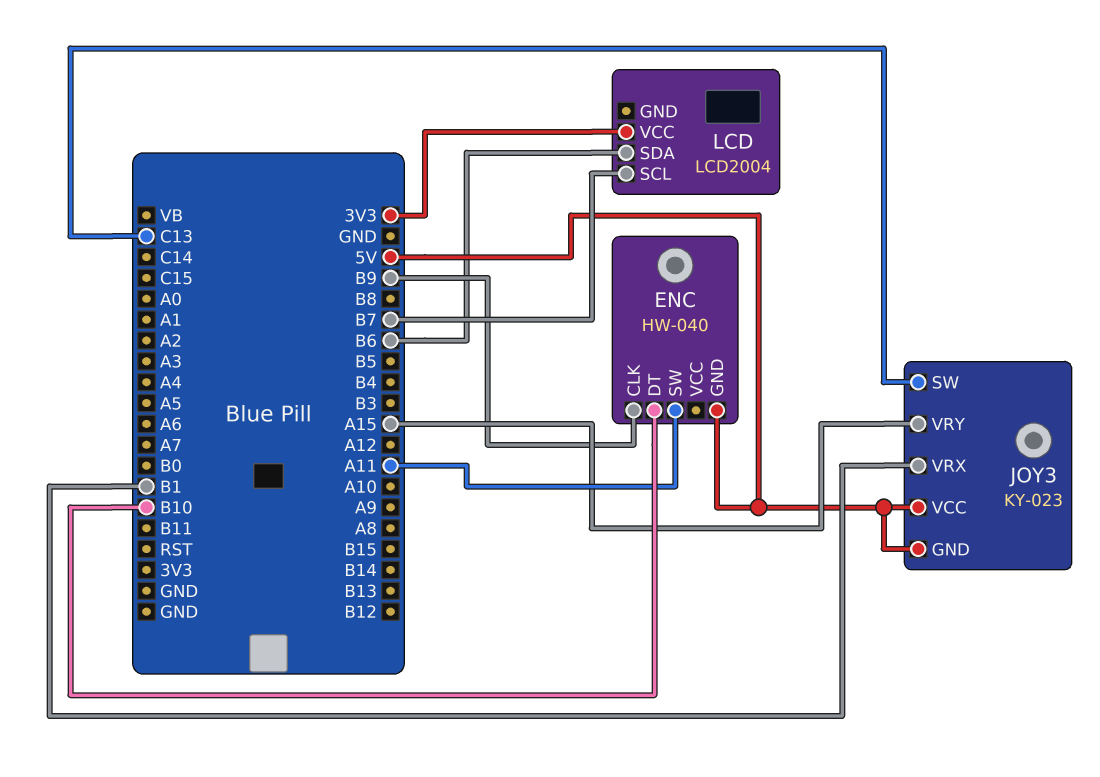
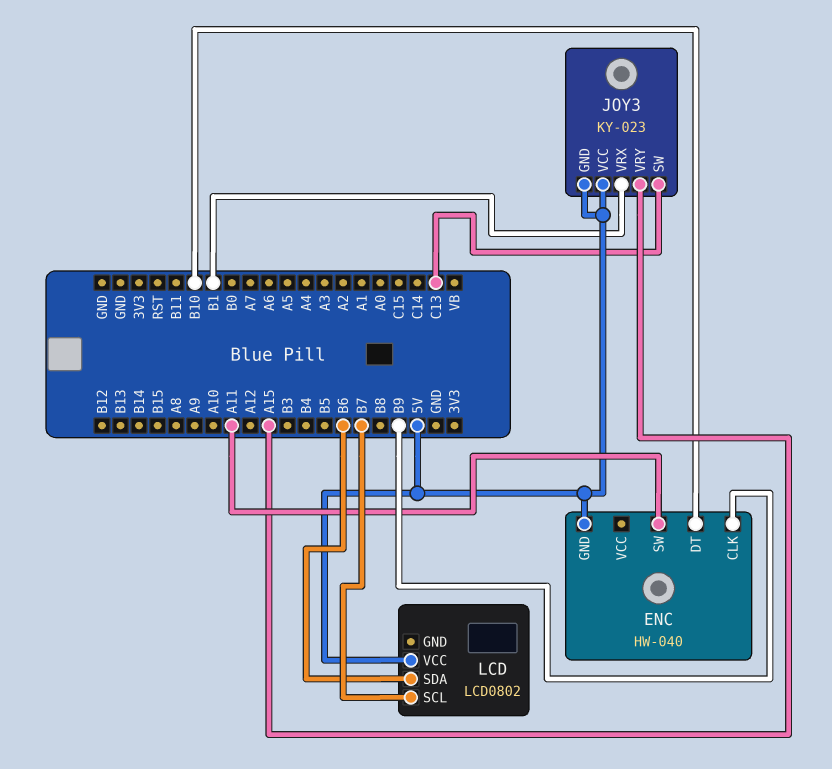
LCD: LCD2004 -> LCD0802
LCD pin VCC: 3V3 -> 5V

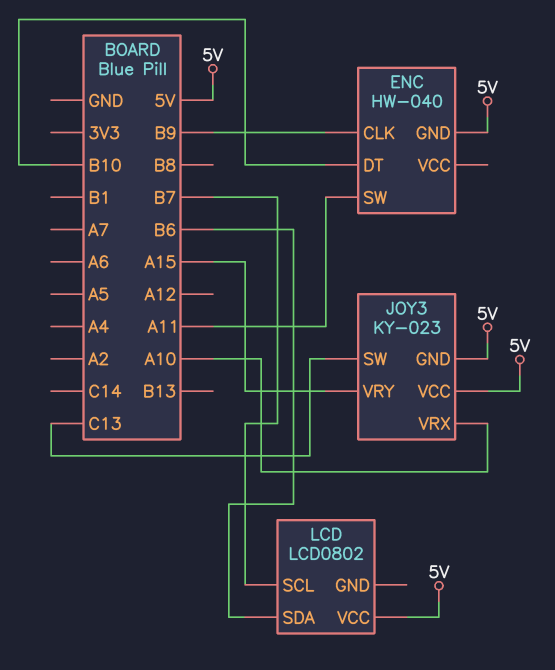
JOY3 pin VRX: B1 -> A10

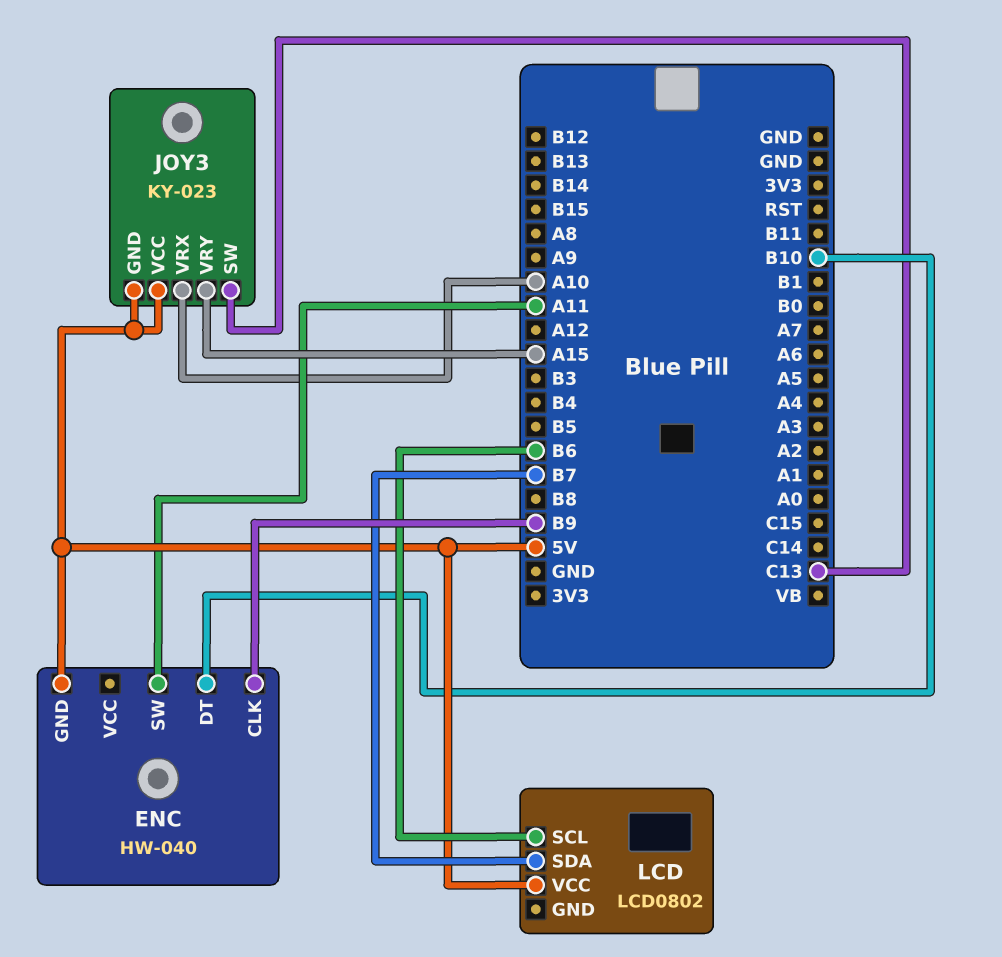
LCD pin SCL: B7 -> B6
LCD pin SDA: B6 -> B7

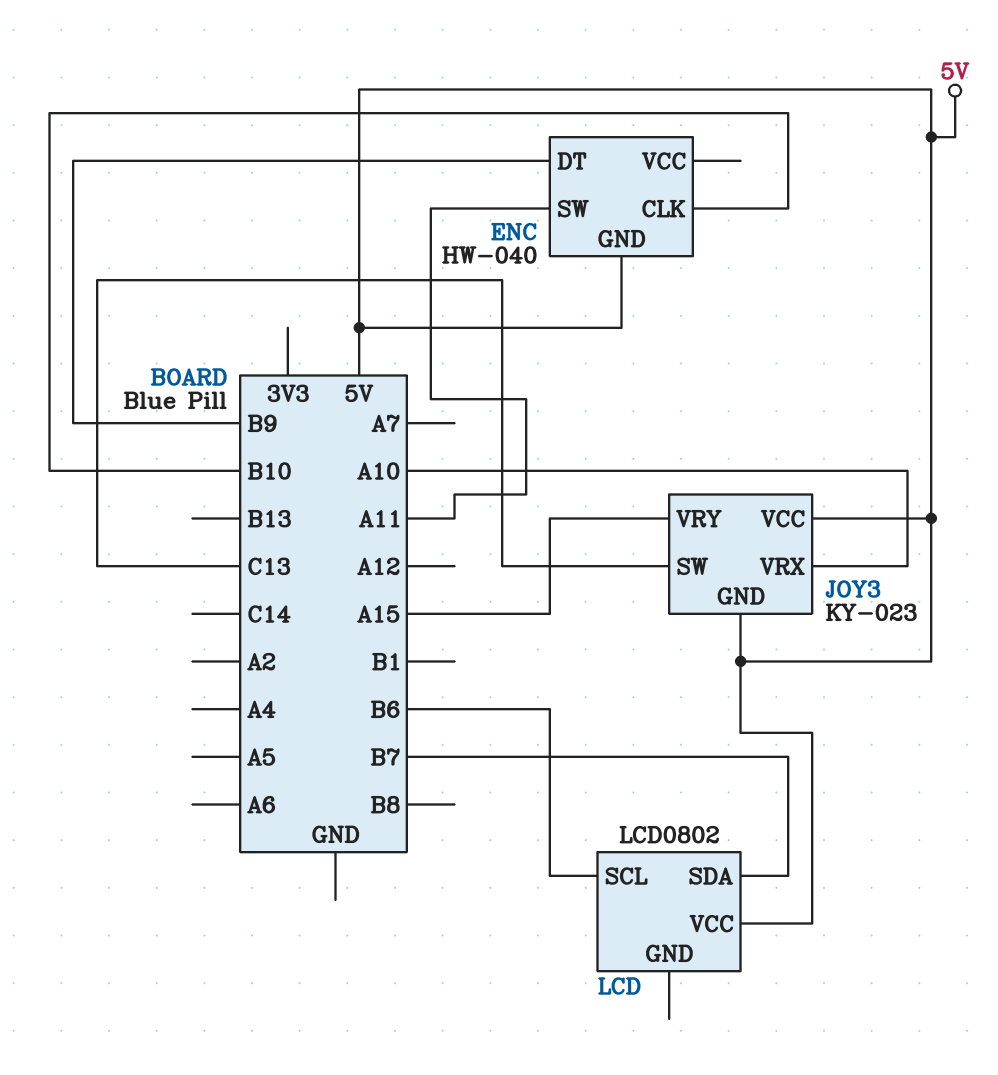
ENC pin CLK: B9 -> B10
ENC pin DT: B10 -> B9

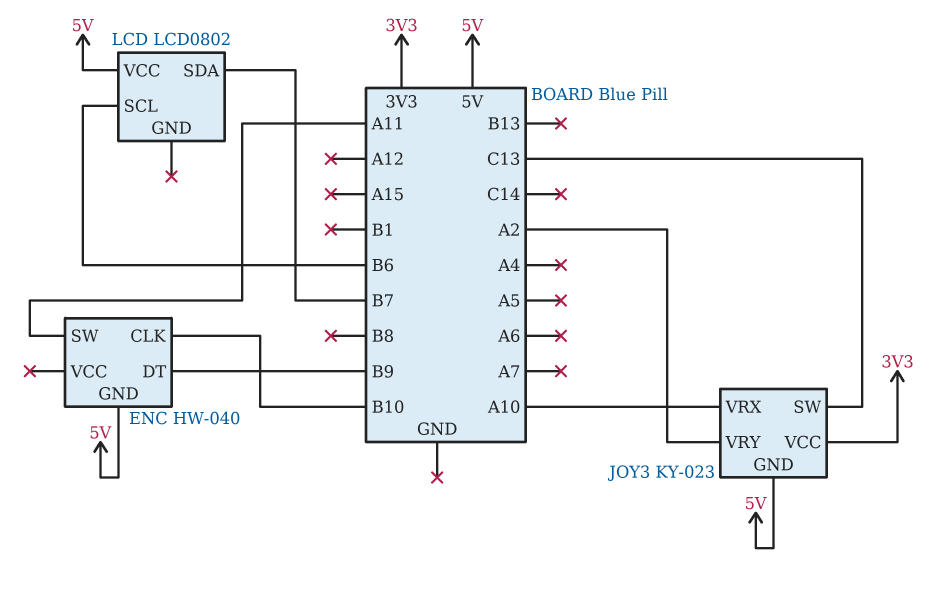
JOY3 pin VCC: 5V -> 3V3
JOY3 pin VRY: A15 -> A2

